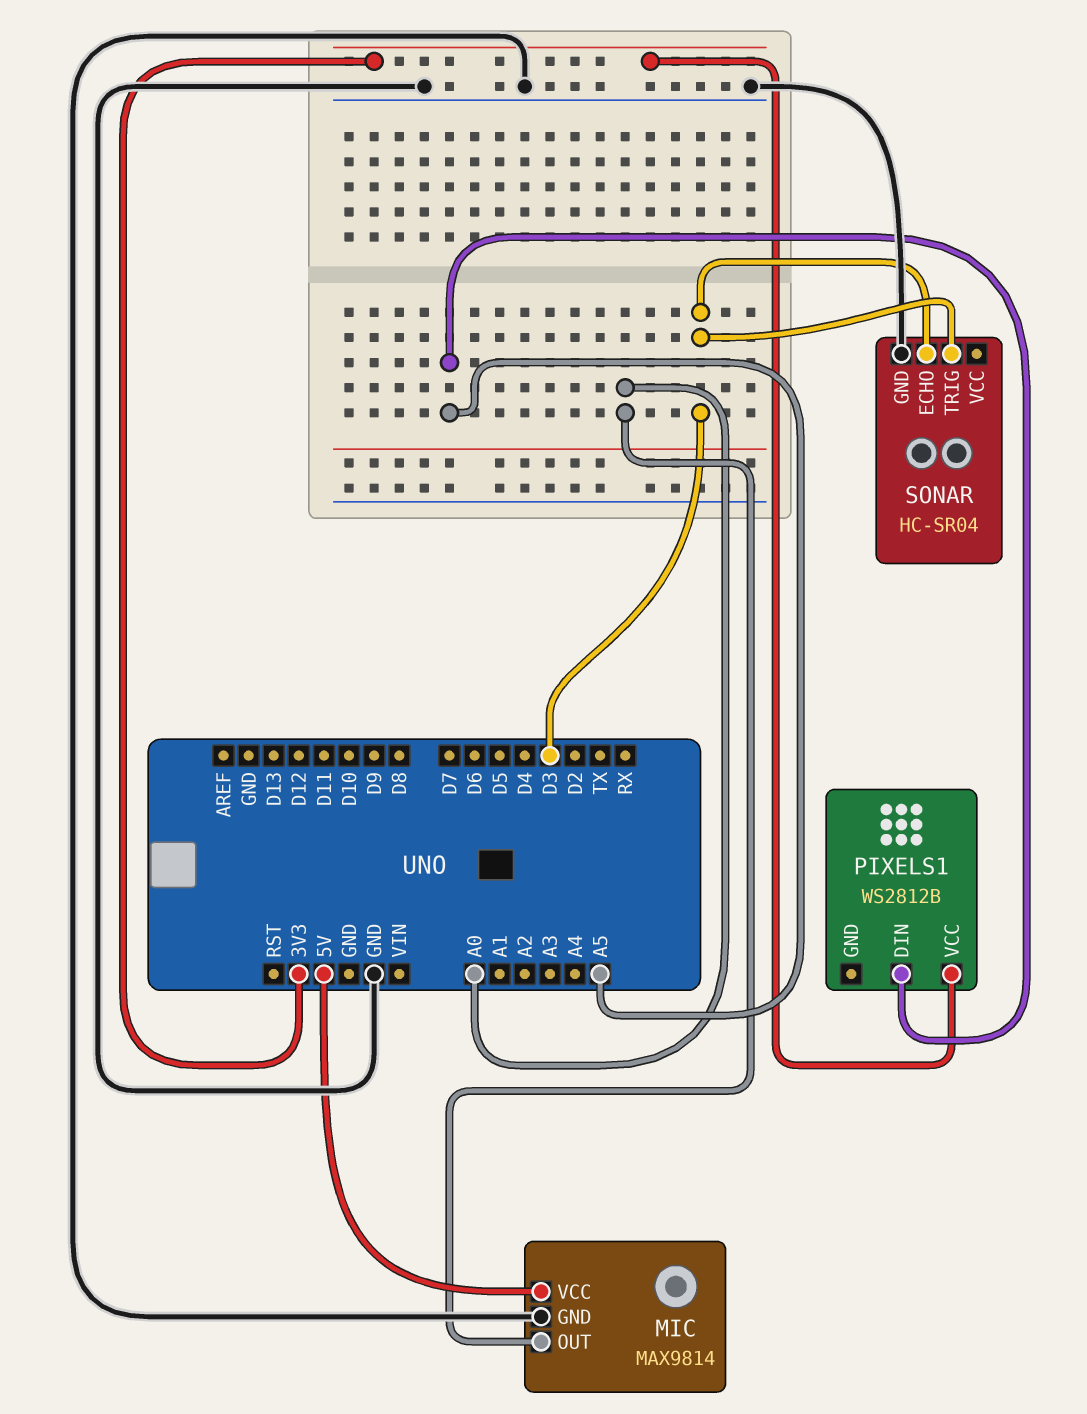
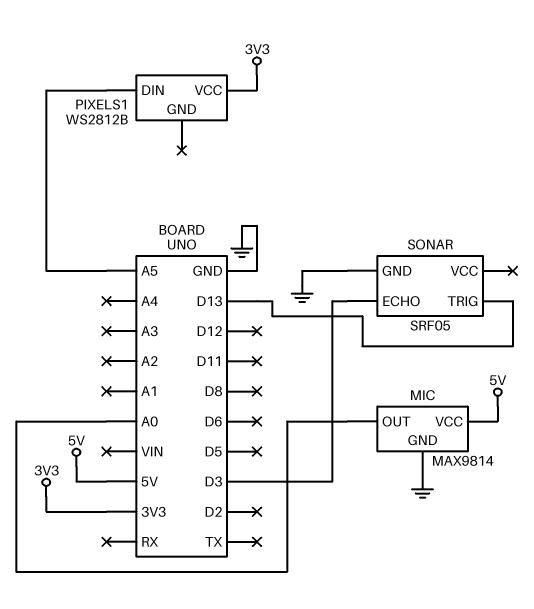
SONAR: HC-SR04 -> SRF05
SONAR pin TRIG: D3 -> D13

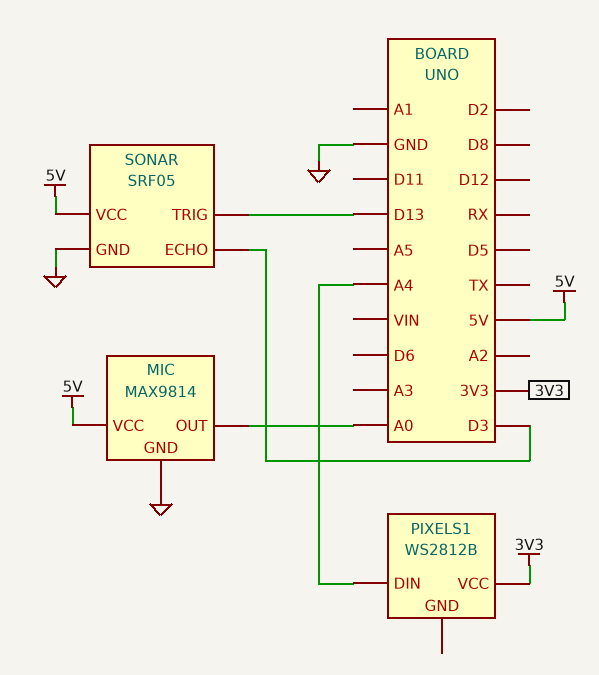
PIXELS1 pin DIN: A5 -> A4
SONAR pin VCC: none -> 5V

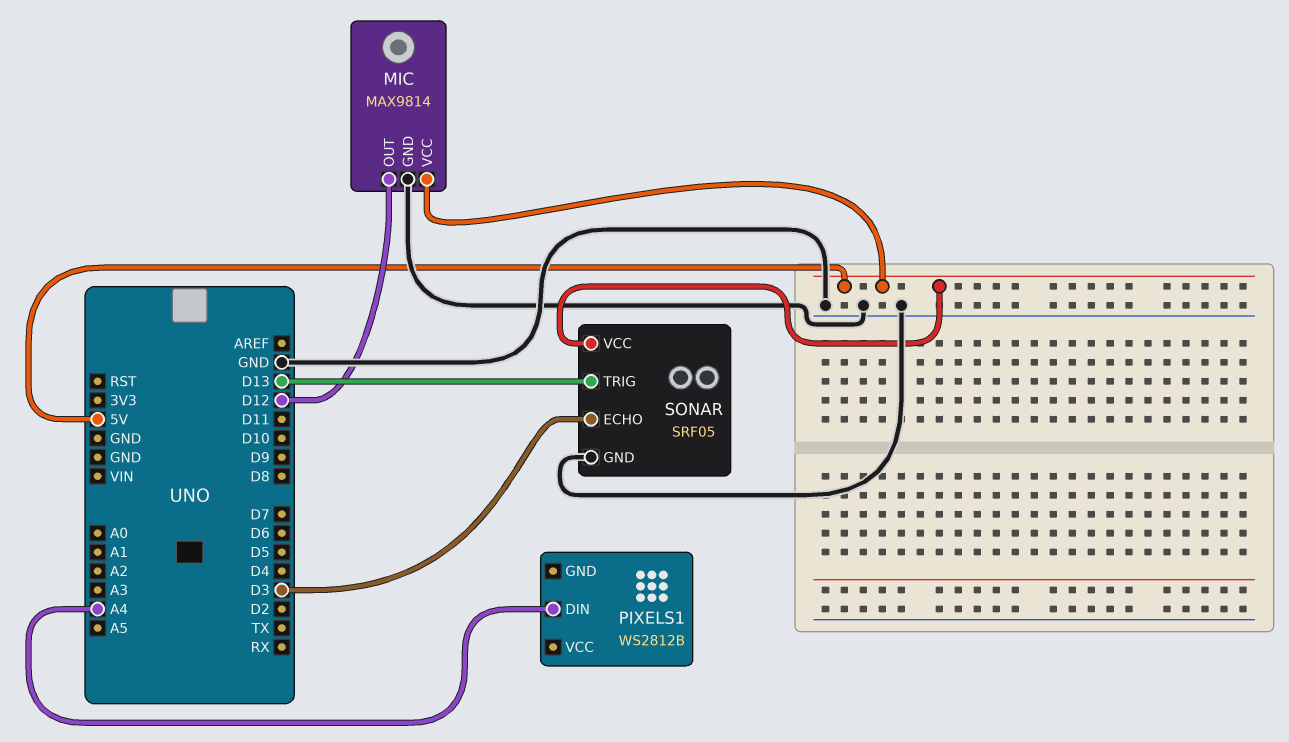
MIC pin OUT: A0 -> D12
PIXELS1 pin VCC: 3V3 -> none

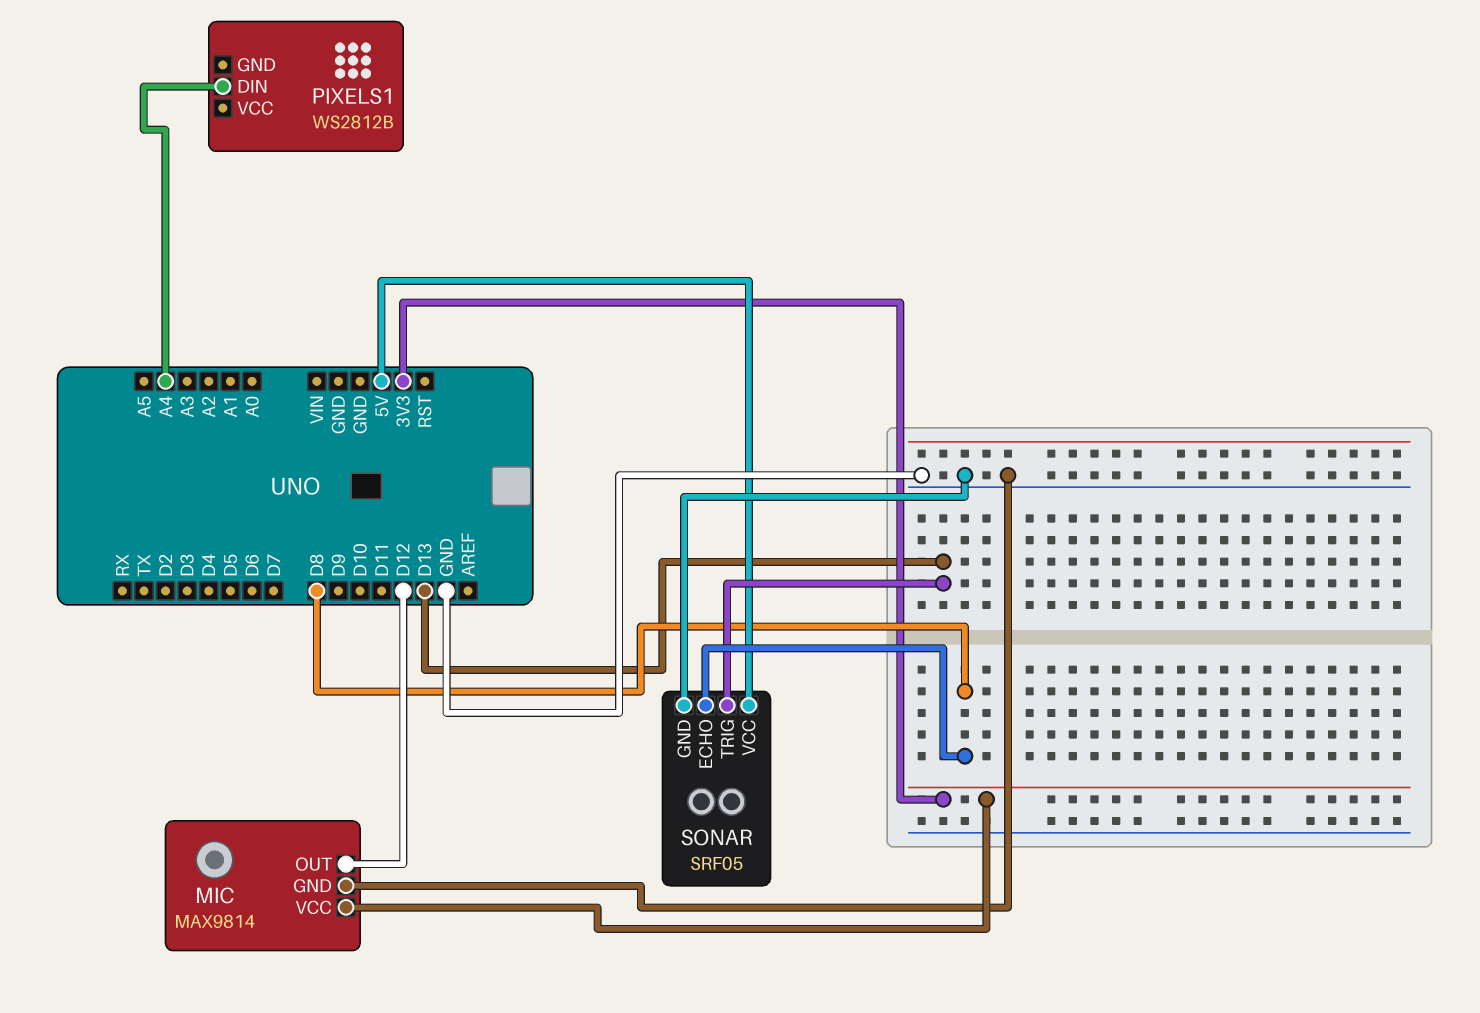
MIC pin VCC: 5V -> 3V3
SONAR pin ECHO: D3 -> D8

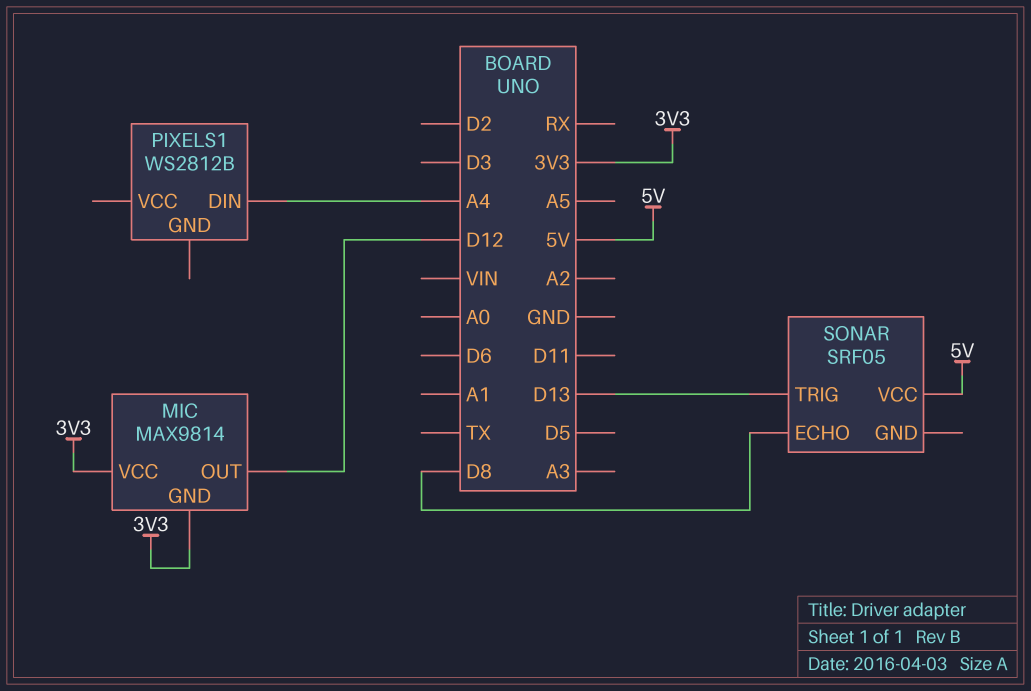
MIC pin GND: GND -> 3V3
SONAR pin GND: GND -> none

